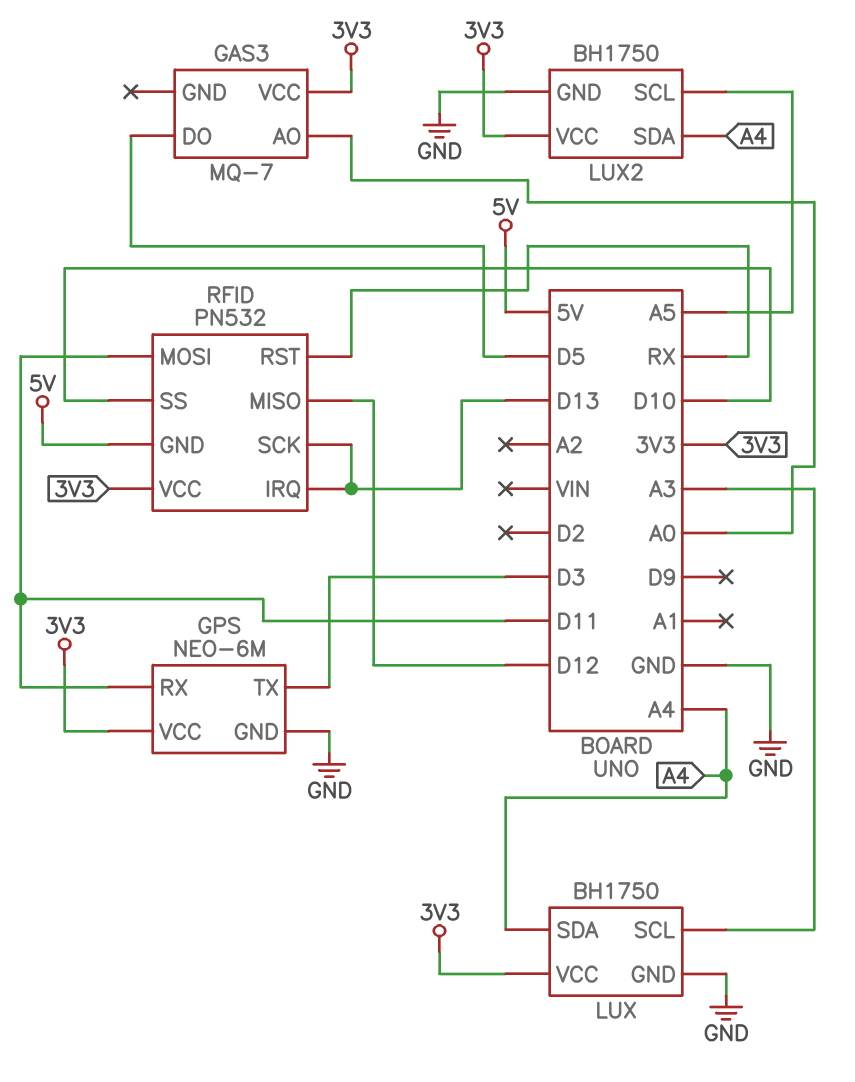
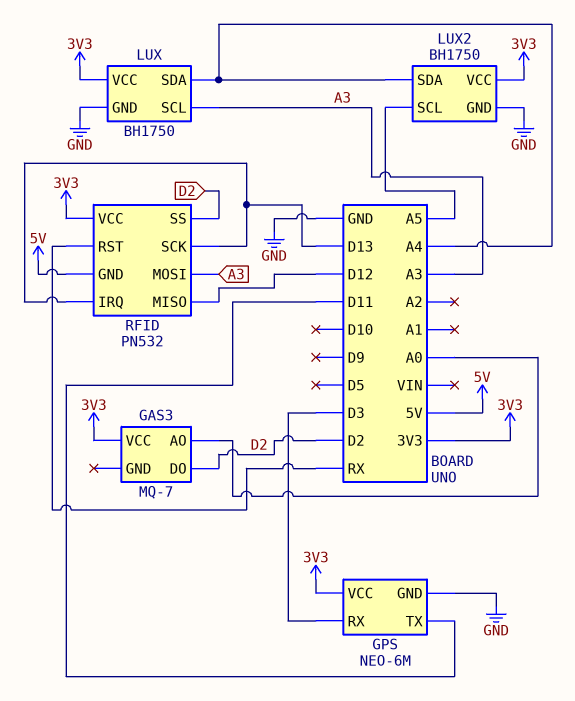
GAS3 pin DO: D5 -> D2
GPS pin RX: D11 -> D3
GPS pin TX: D3 -> D11
RFID pin MOSI: D11 -> A3
RFID pin SS: D10 -> D2

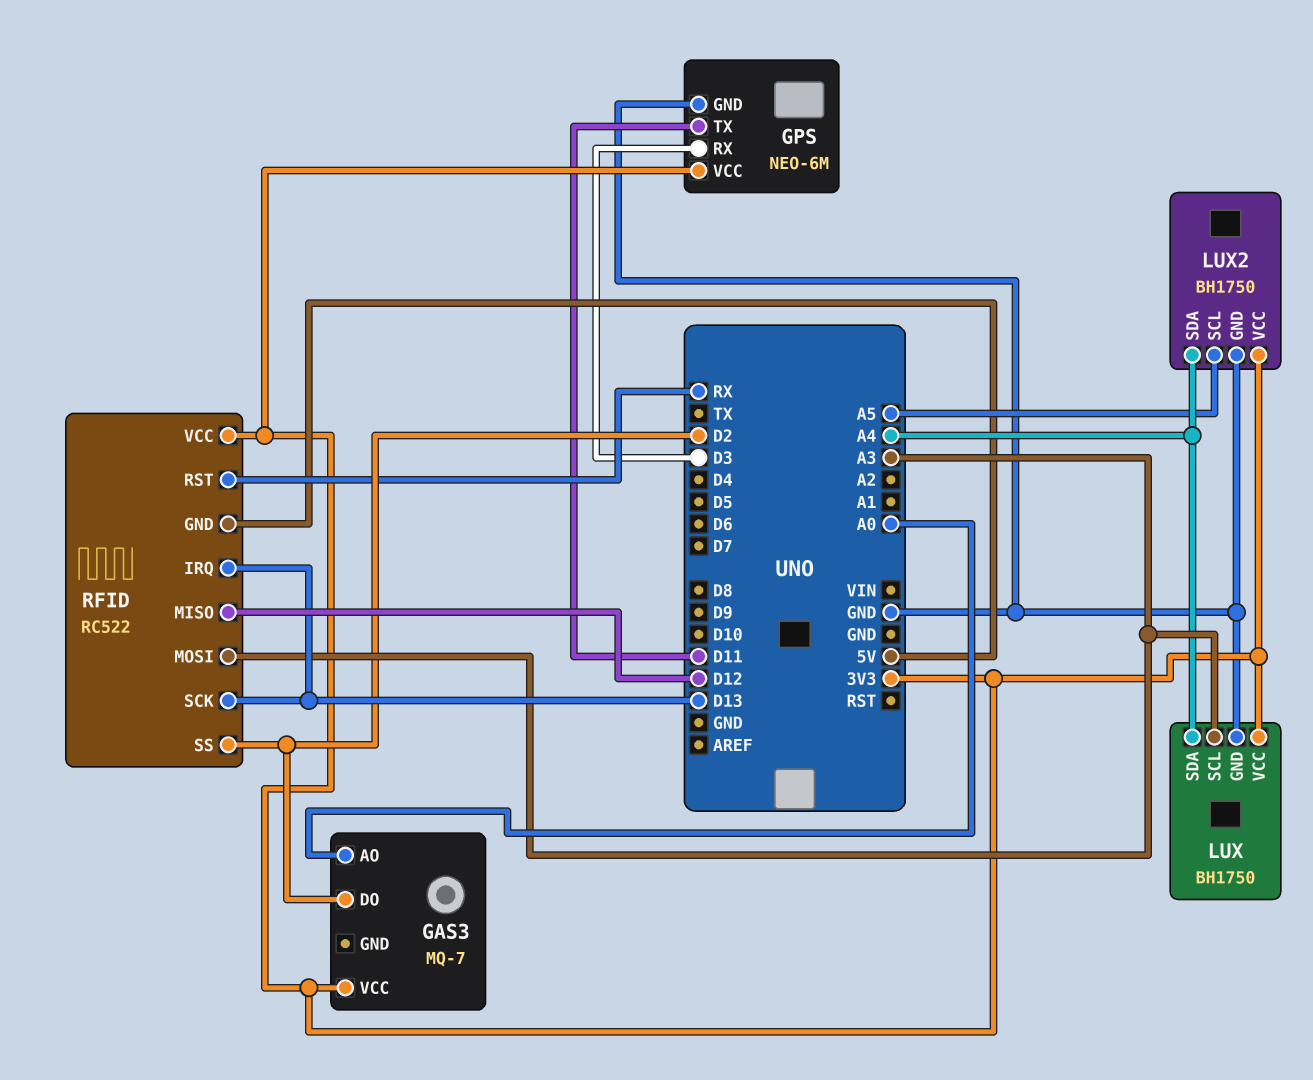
RFID: PN532 -> RC522

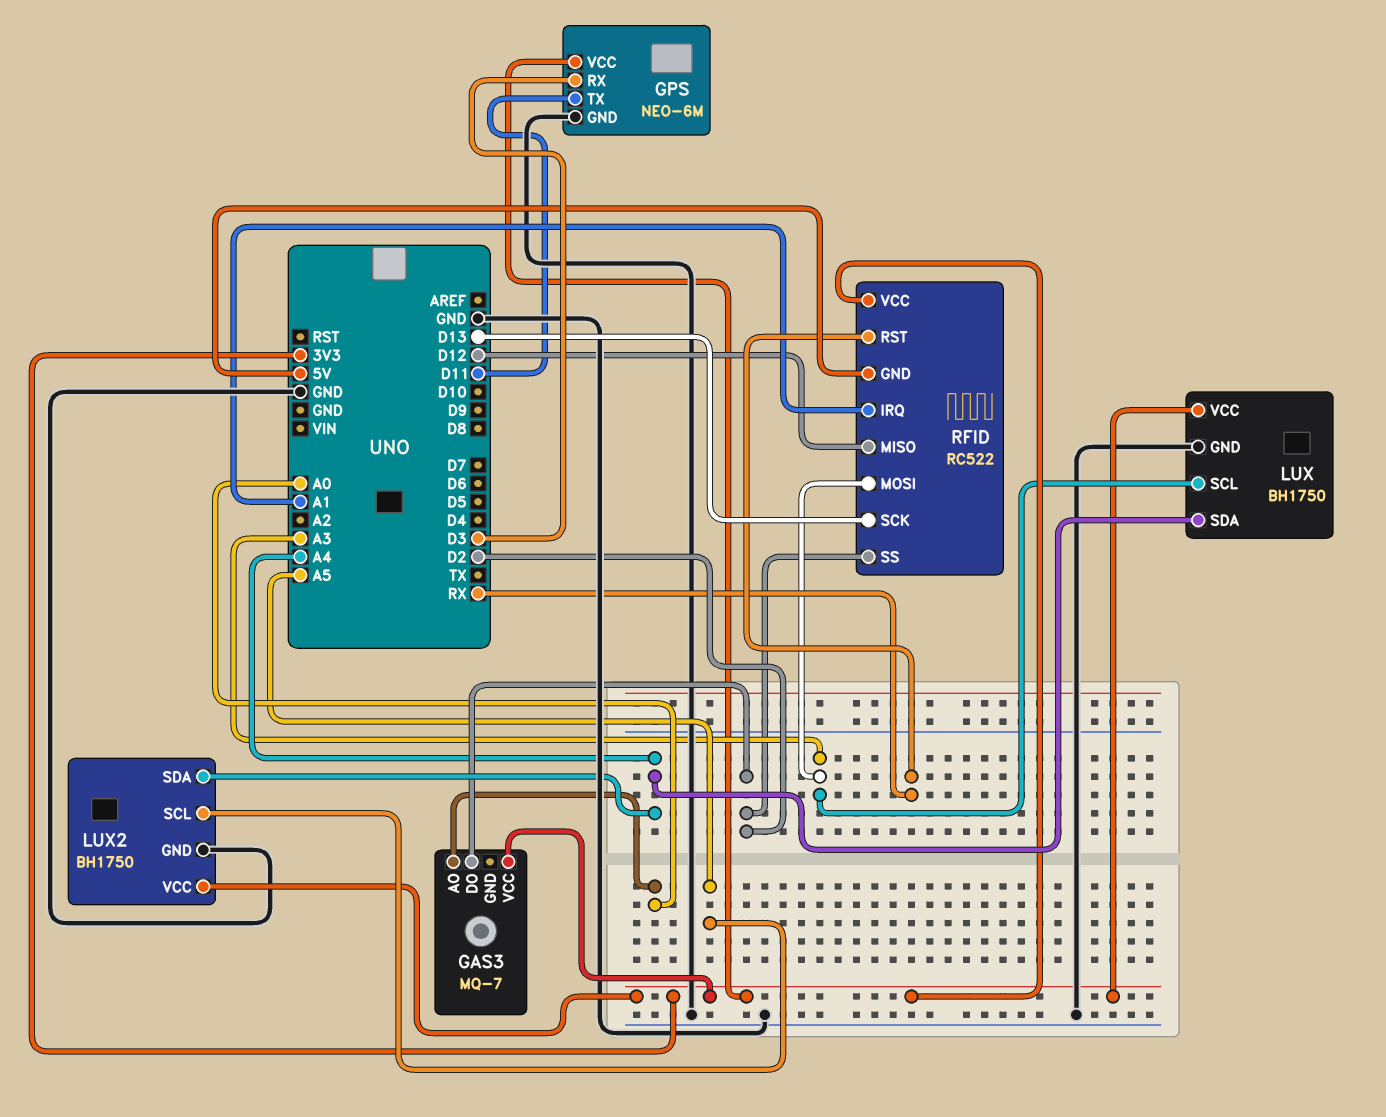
RFID pin IRQ: D13 -> A1

